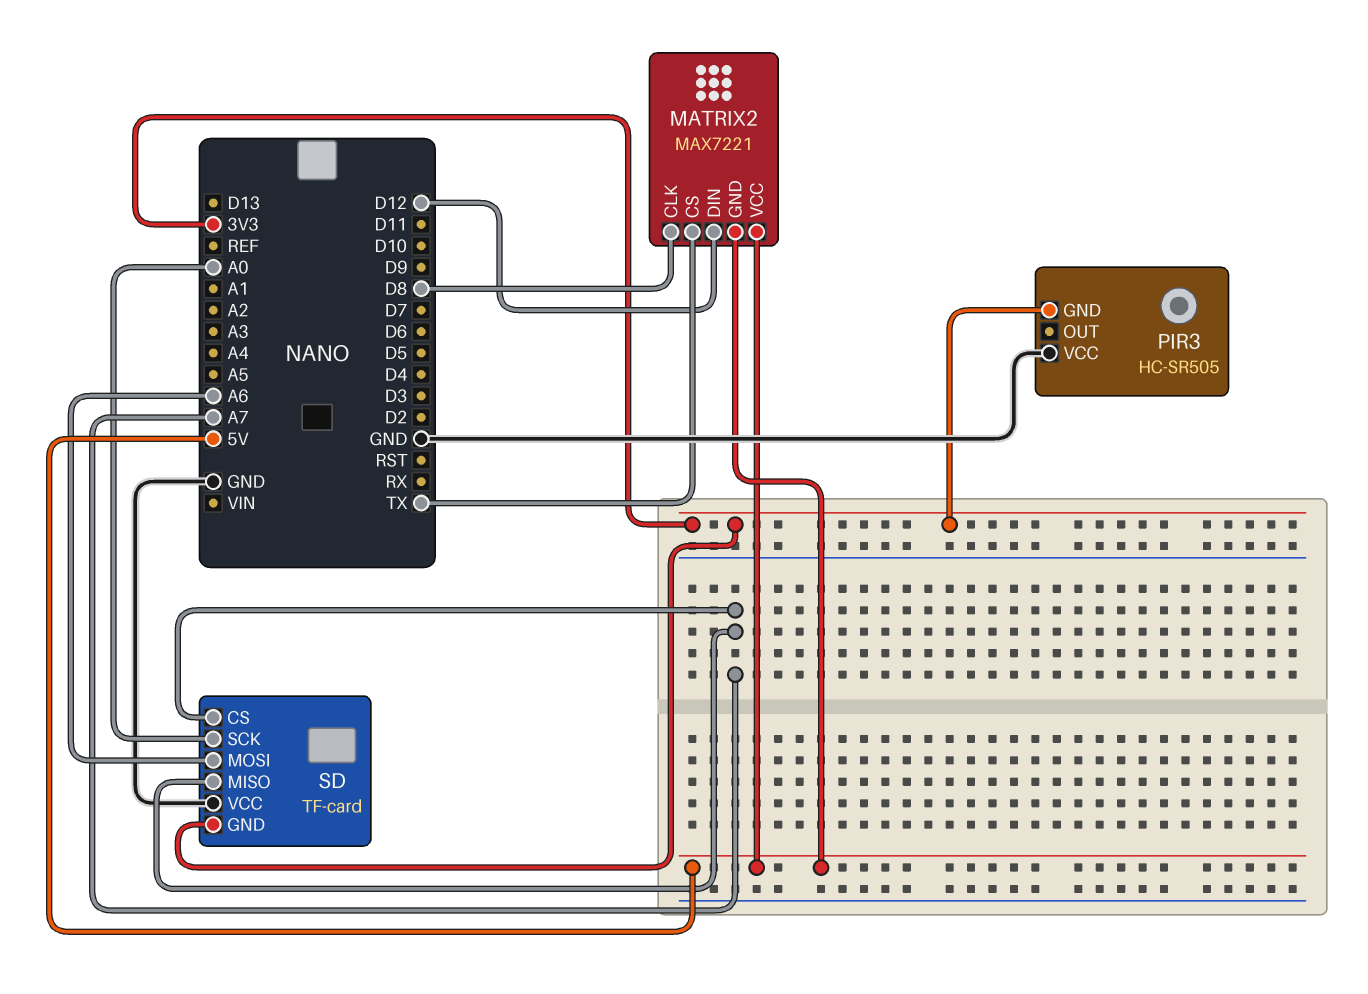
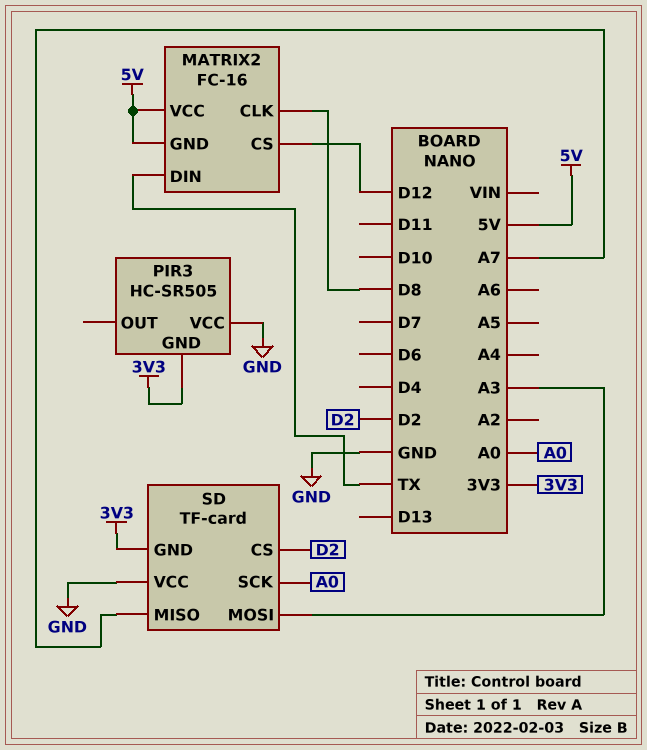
MATRIX2: MAX7221 -> FC-16
MATRIX2 pin CS: TX -> D12
MATRIX2 pin DIN: D12 -> TX
SD pin CS: A7 -> D2
SD pin MOSI: A6 -> A3

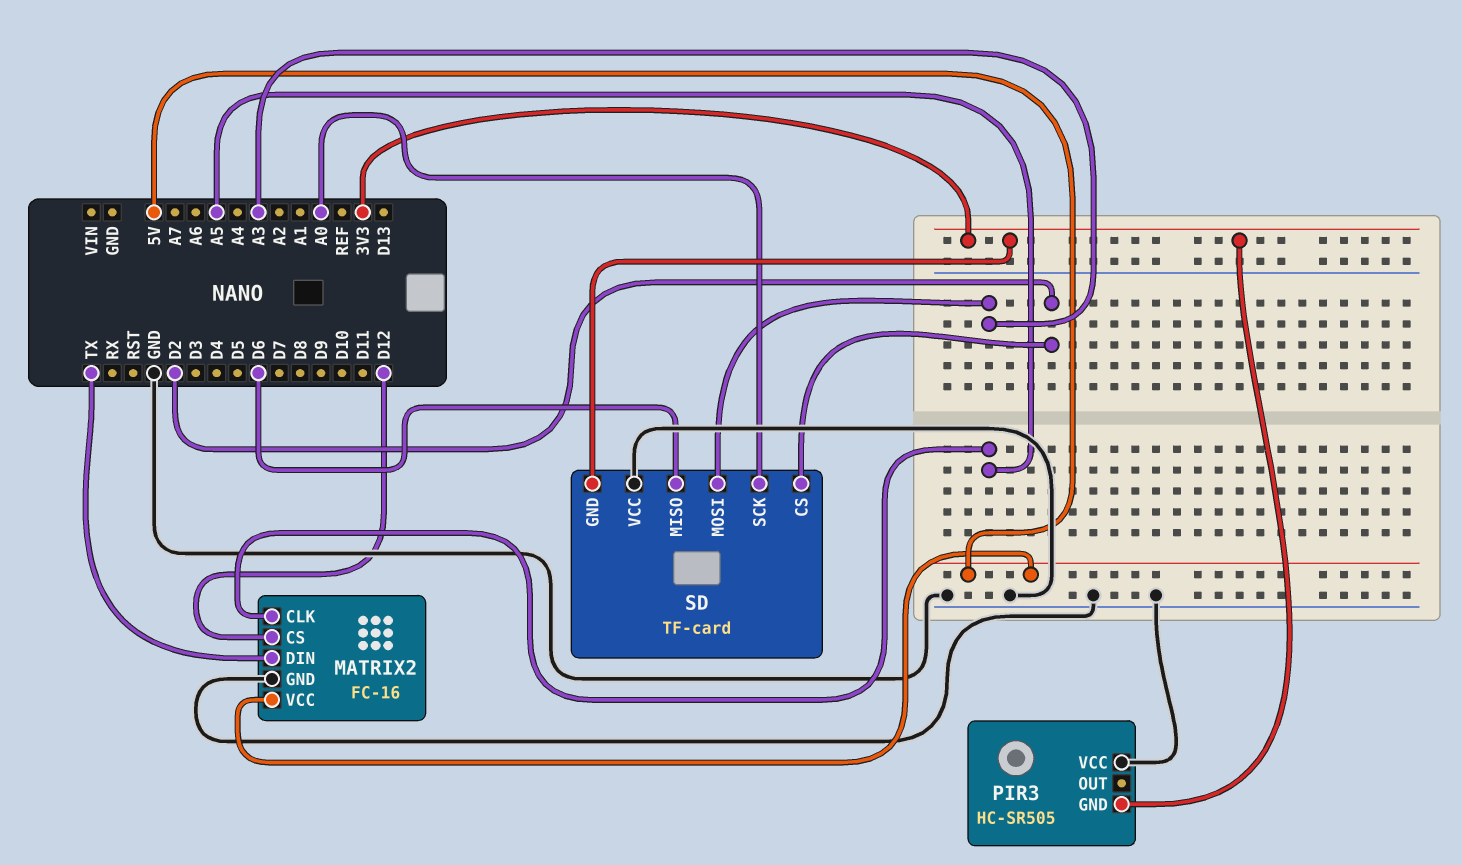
MATRIX2 pin CLK: D8 -> A5
MATRIX2 pin GND: 5V -> GND
SD pin MISO: A7 -> D6

